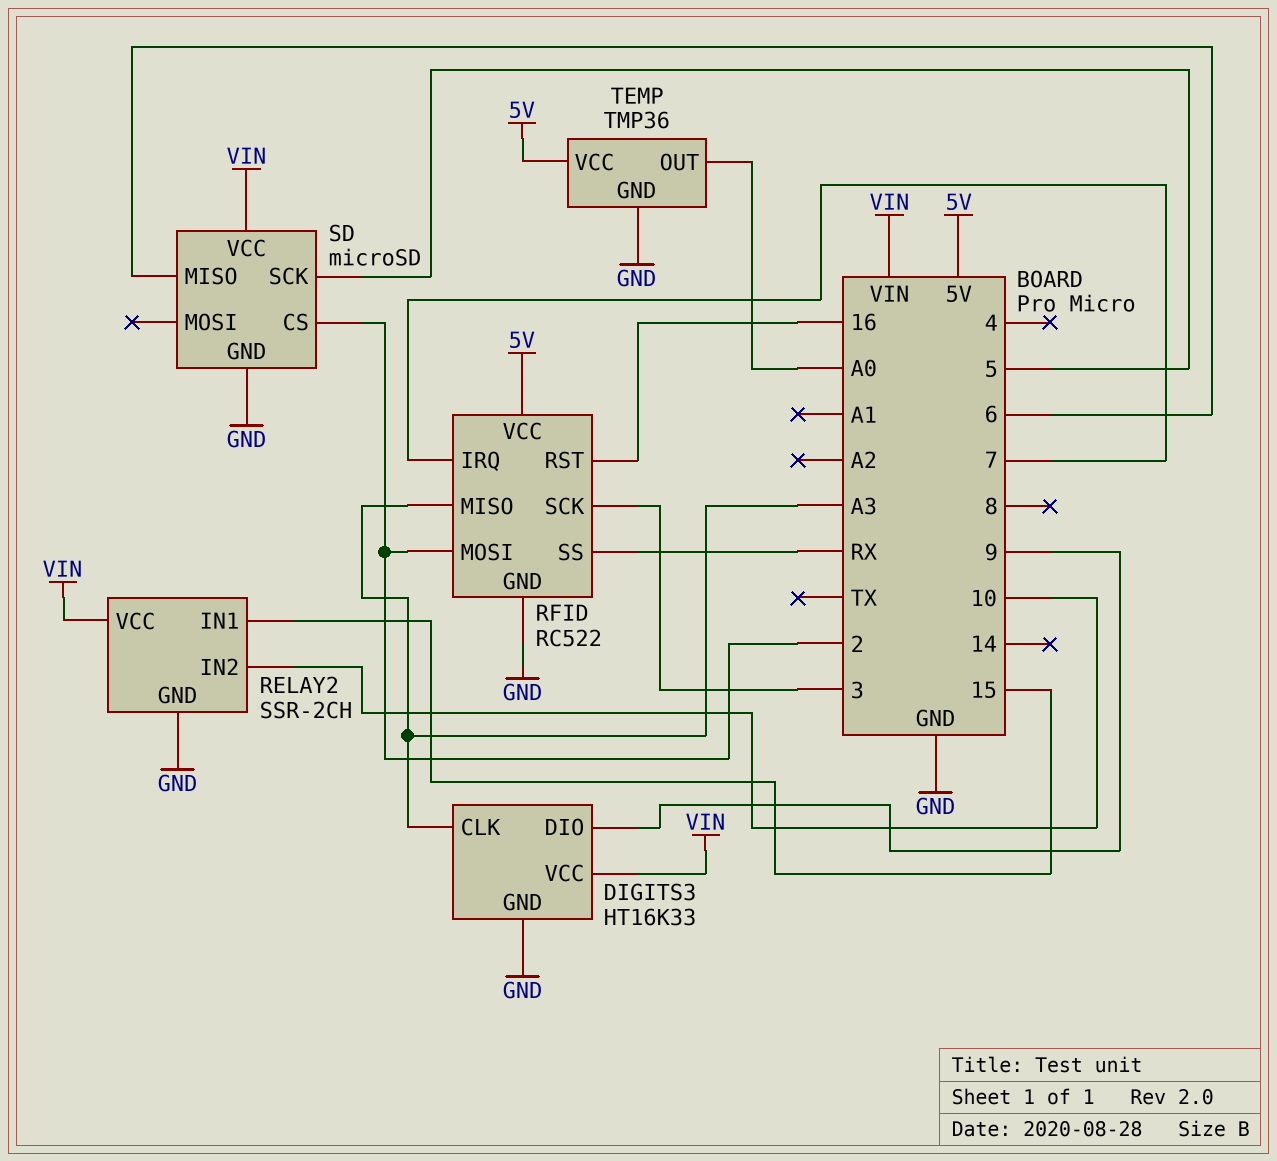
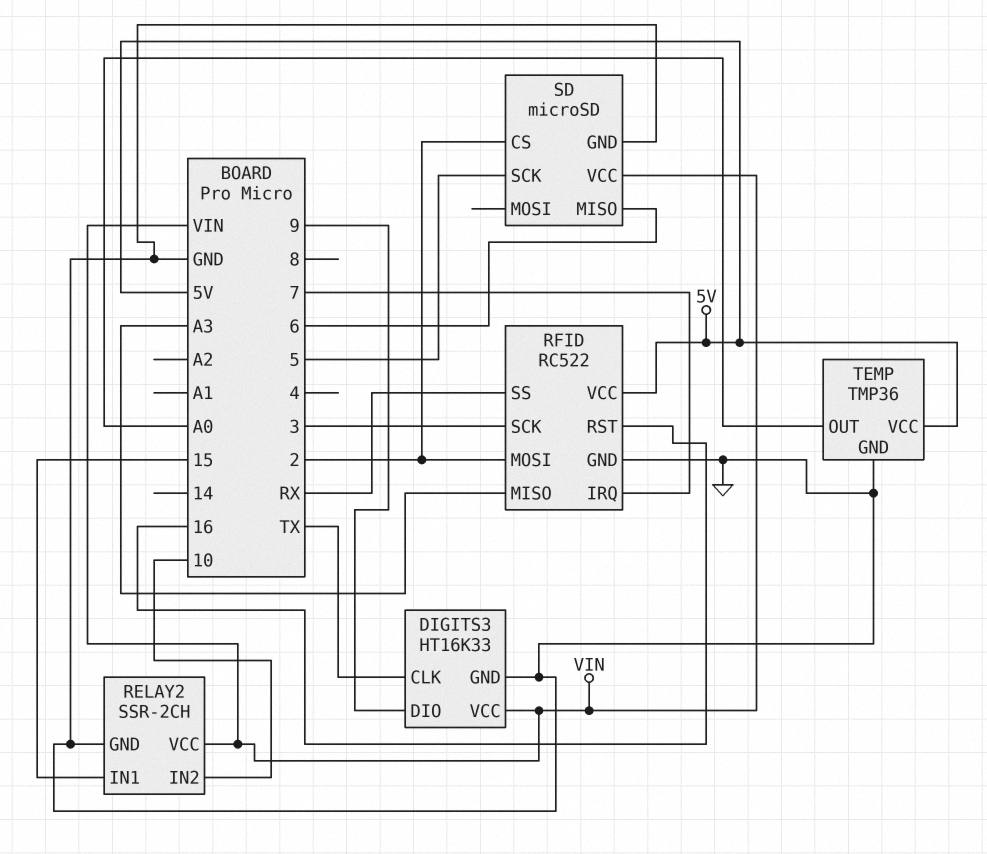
DIGITS3 pin CLK: A3 -> TX

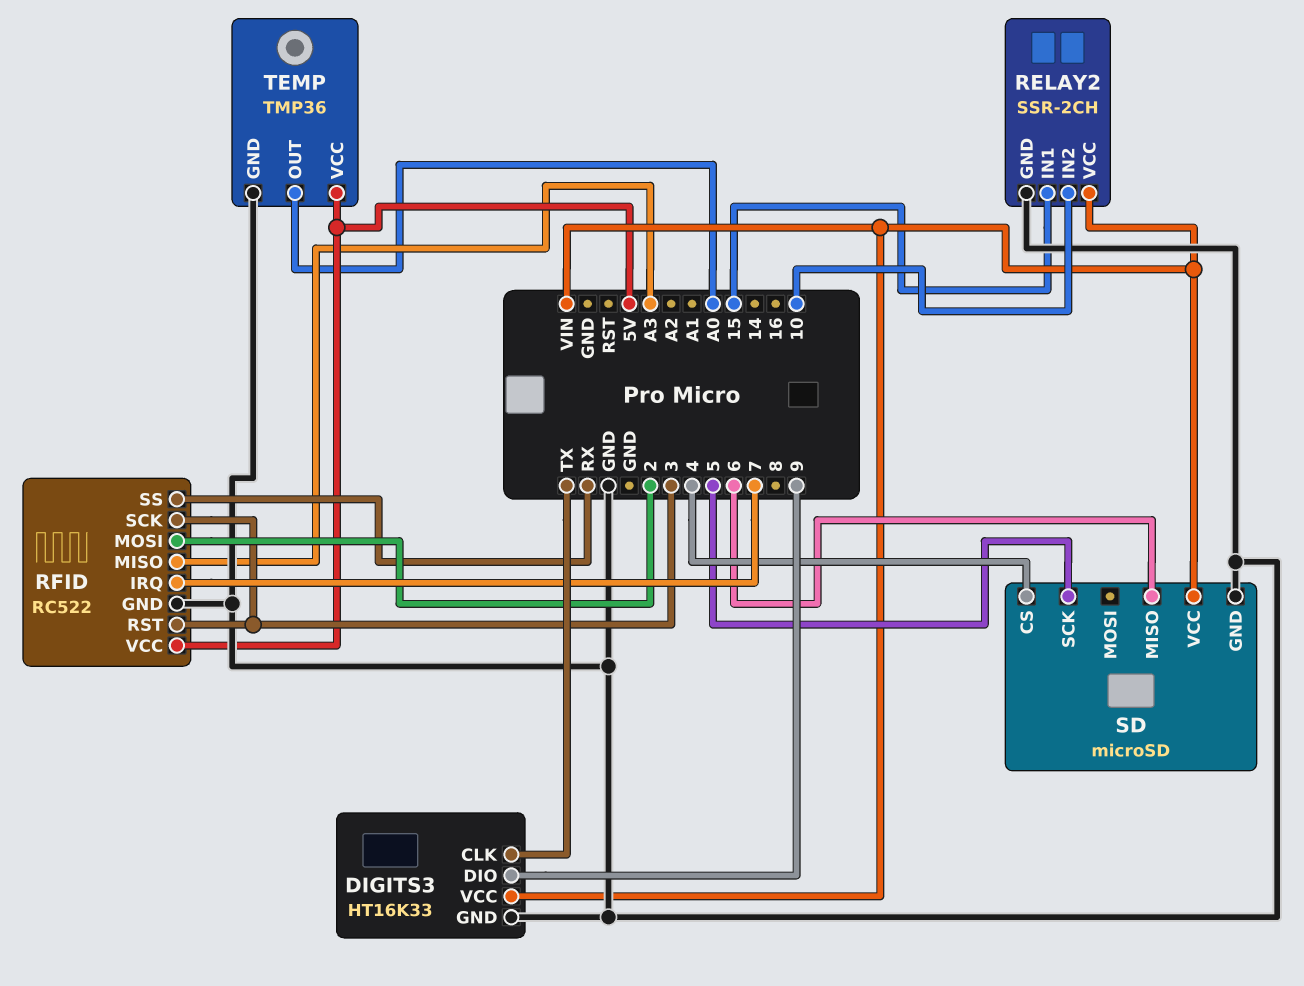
RFID pin RST: 16 -> 3
SD pin CS: 2 -> 4

